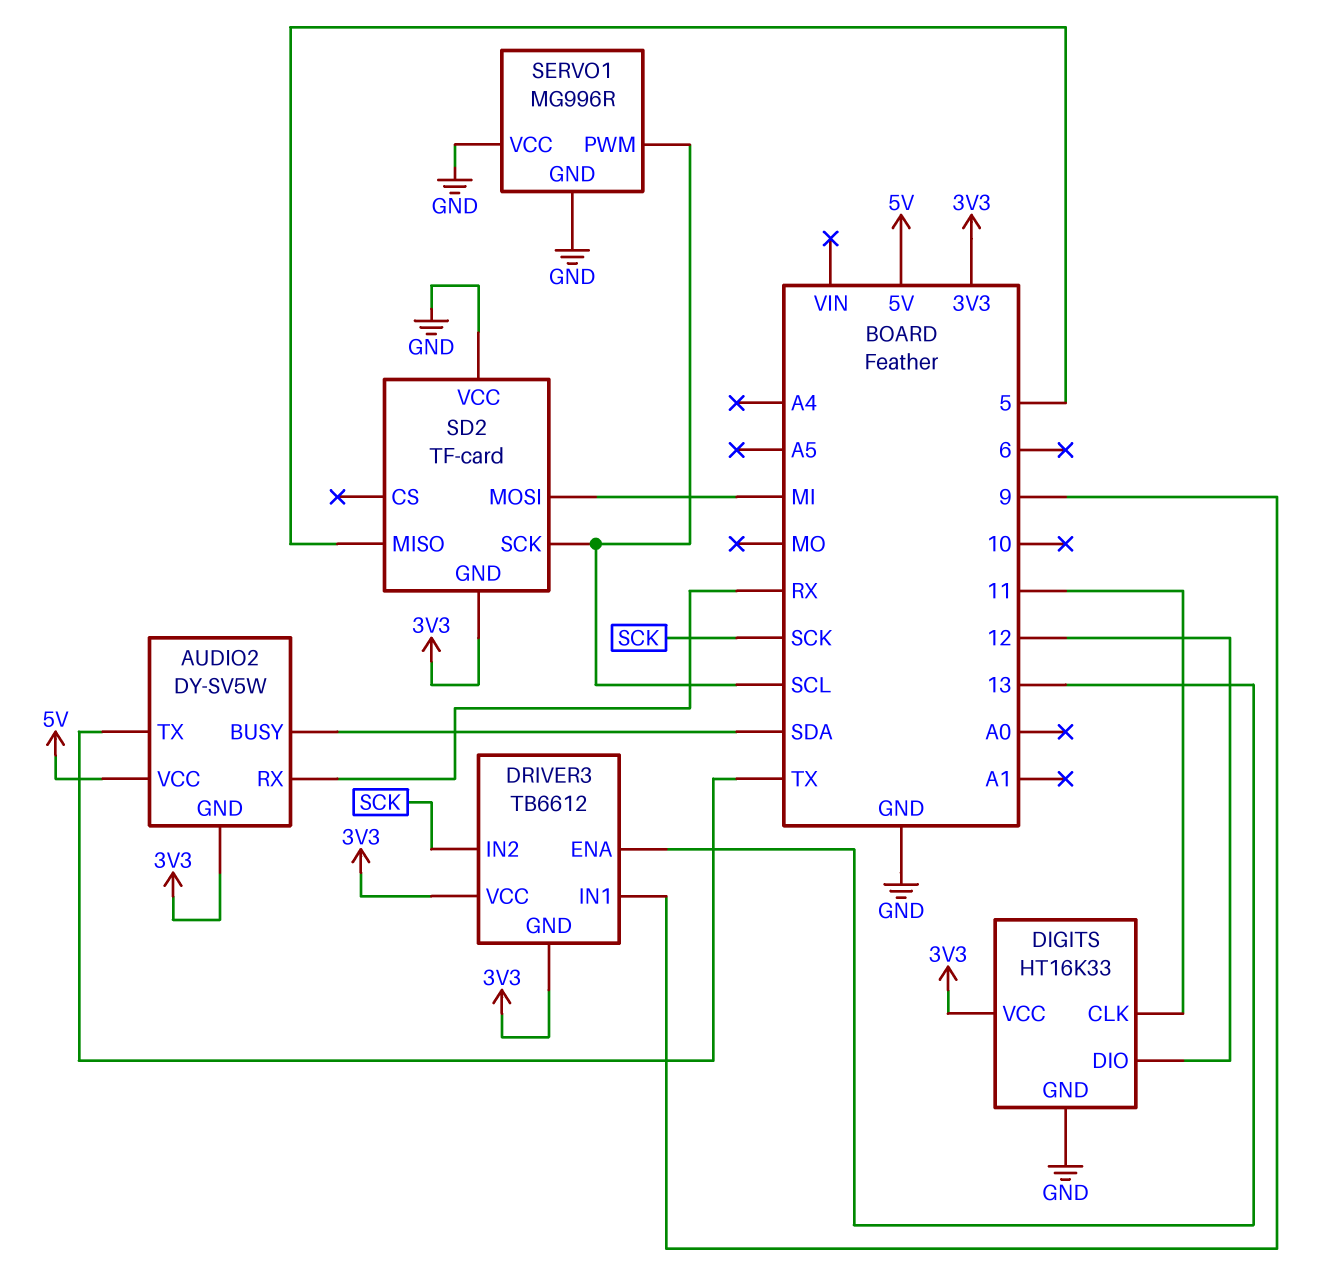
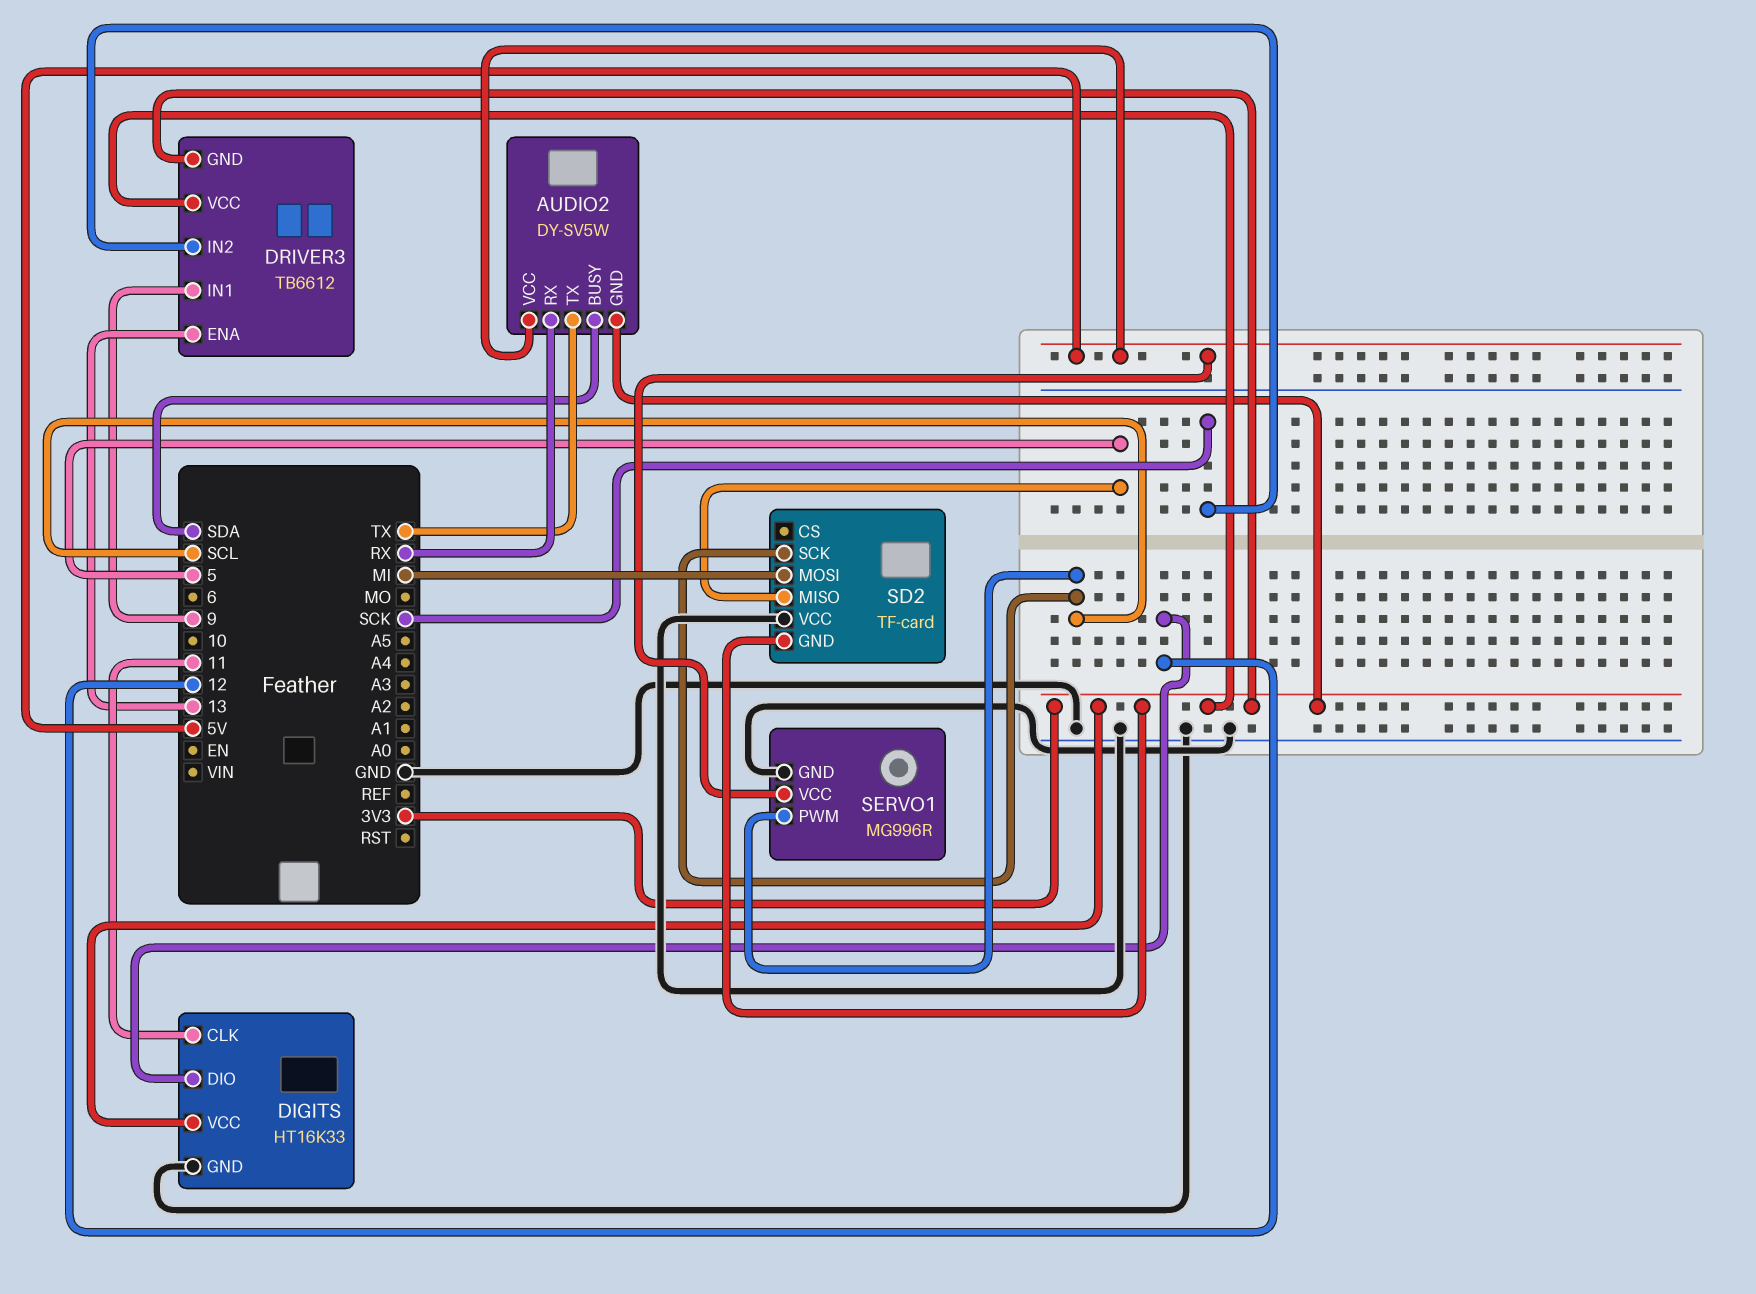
SERVO1 pin VCC: GND -> 5V

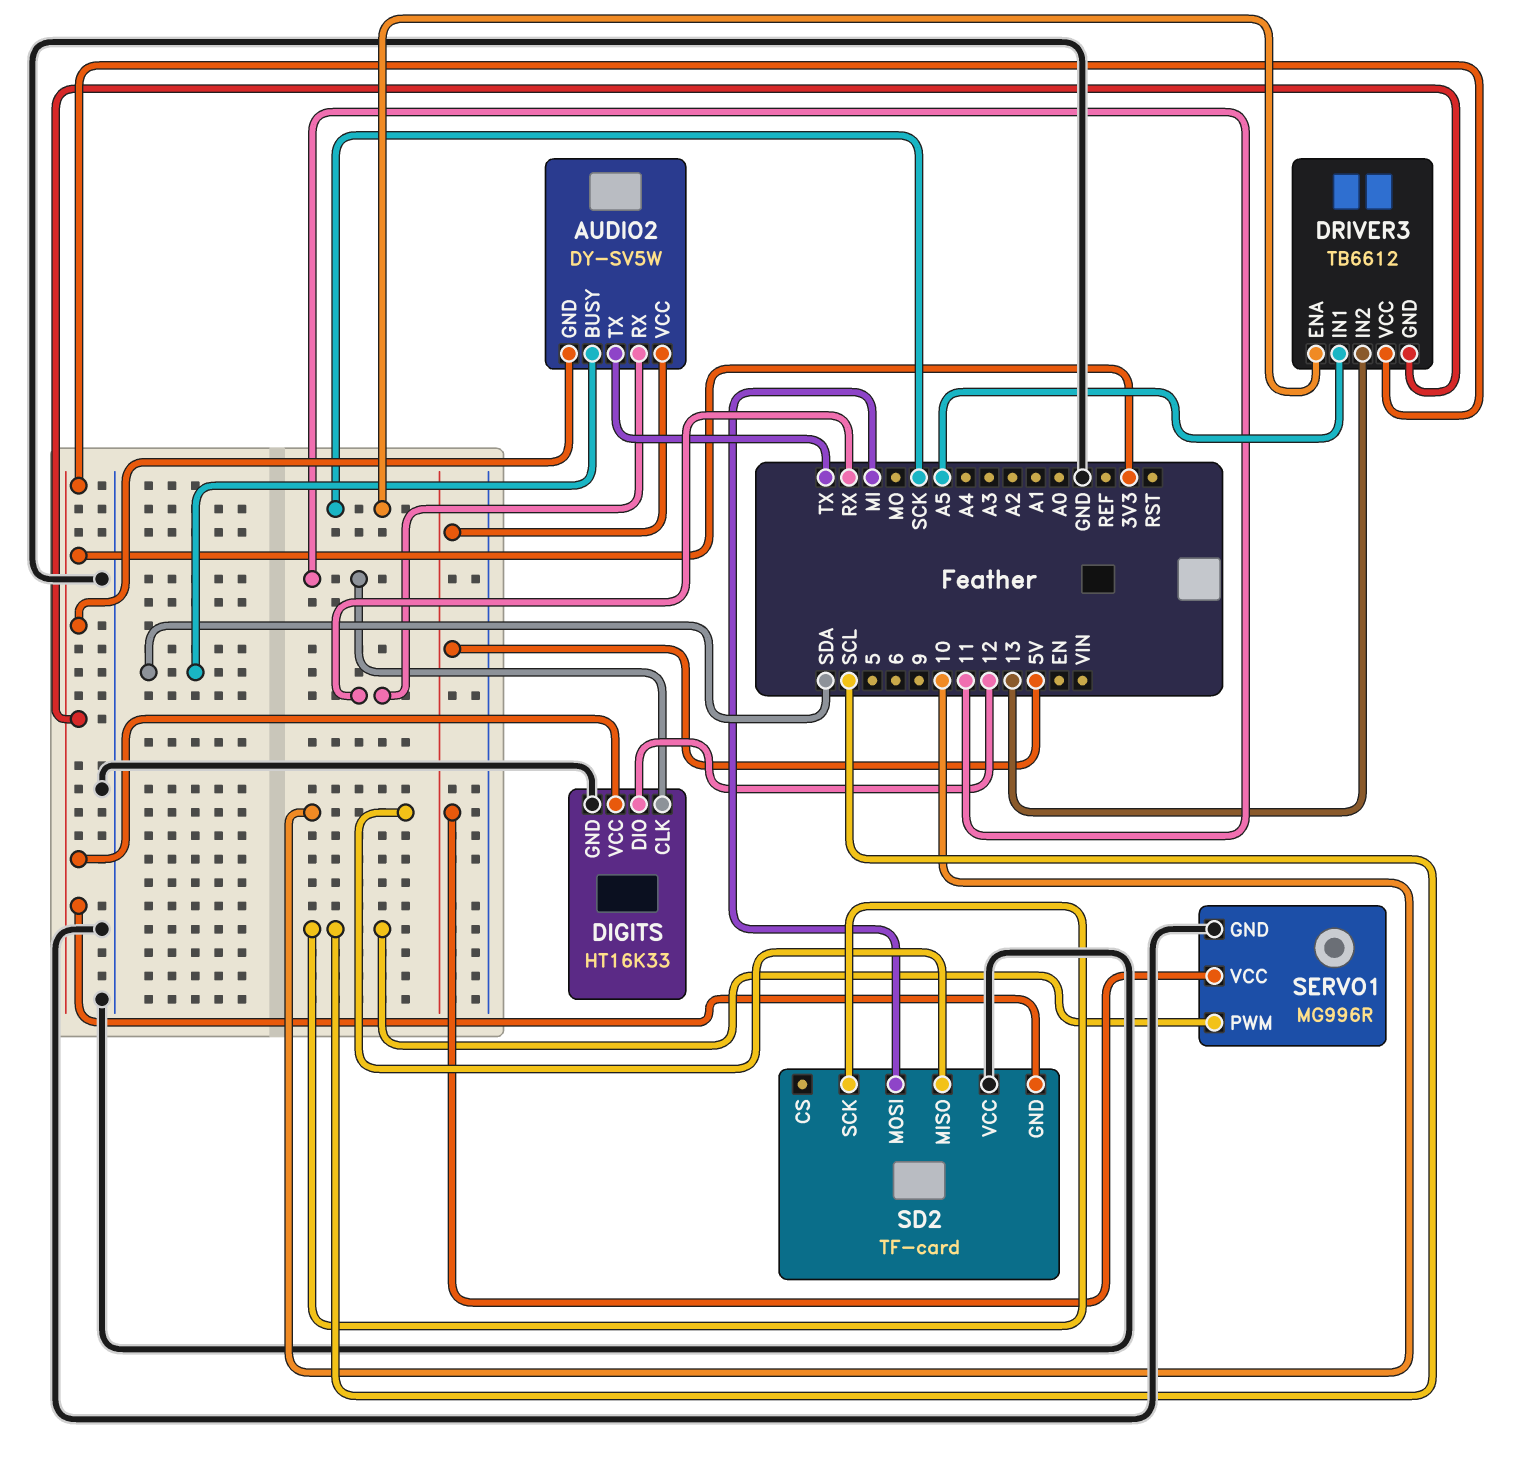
DRIVER3 pin ENA: 13 -> SCK
DRIVER3 pin IN1: 9 -> A5
DRIVER3 pin IN2: SCK -> 13
SD2 pin MISO: 5 -> 10

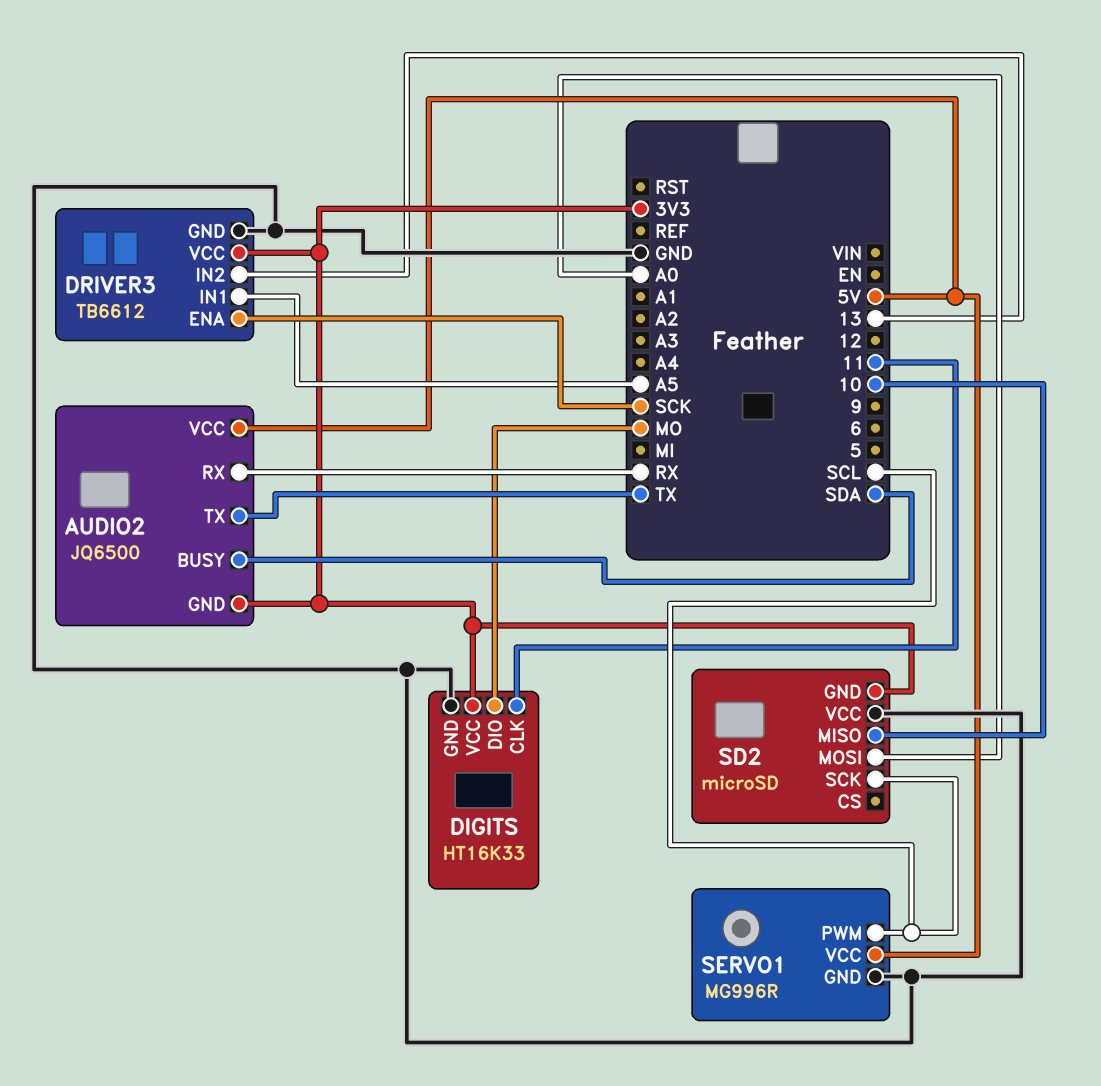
AUDIO2: DY-SV5W -> JQ6500
DIGITS pin DIO: 12 -> MO
DRIVER3 pin GND: 3V3 -> GND
SD2: TF-card -> microSD
SD2 pin MOSI: MI -> A0

